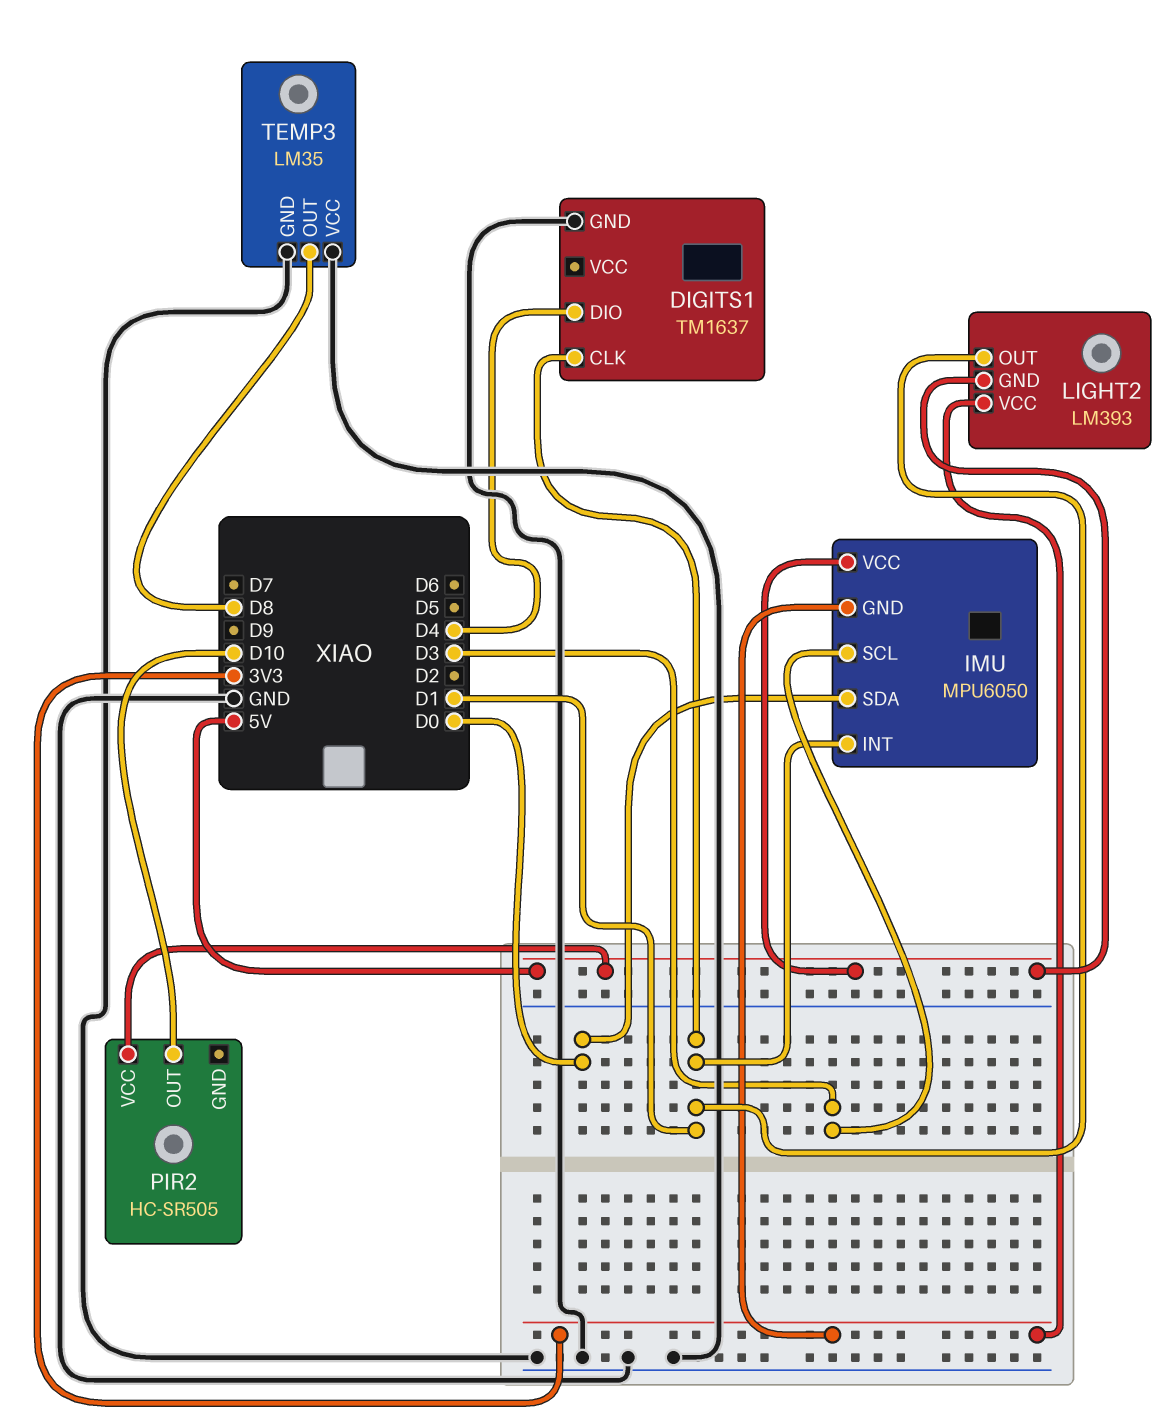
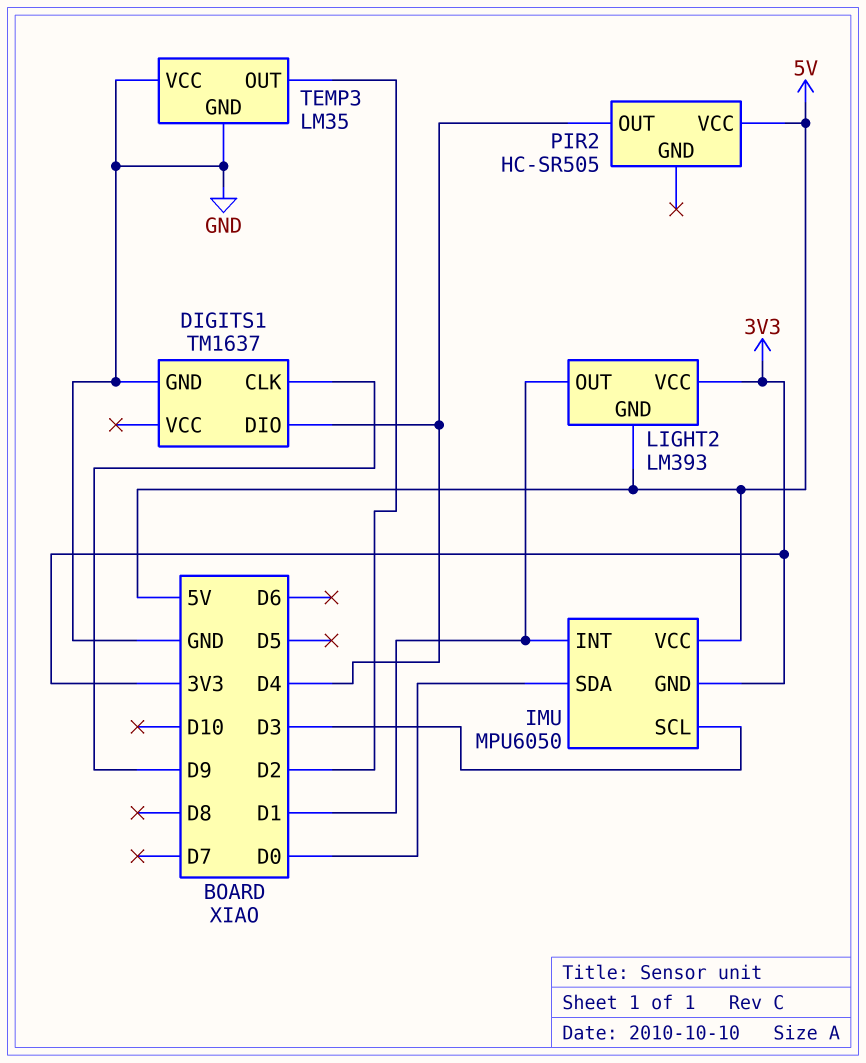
DIGITS1 pin CLK: D1 -> D9
PIR2 pin OUT: D10 -> D4
TEMP3 pin OUT: D8 -> D2

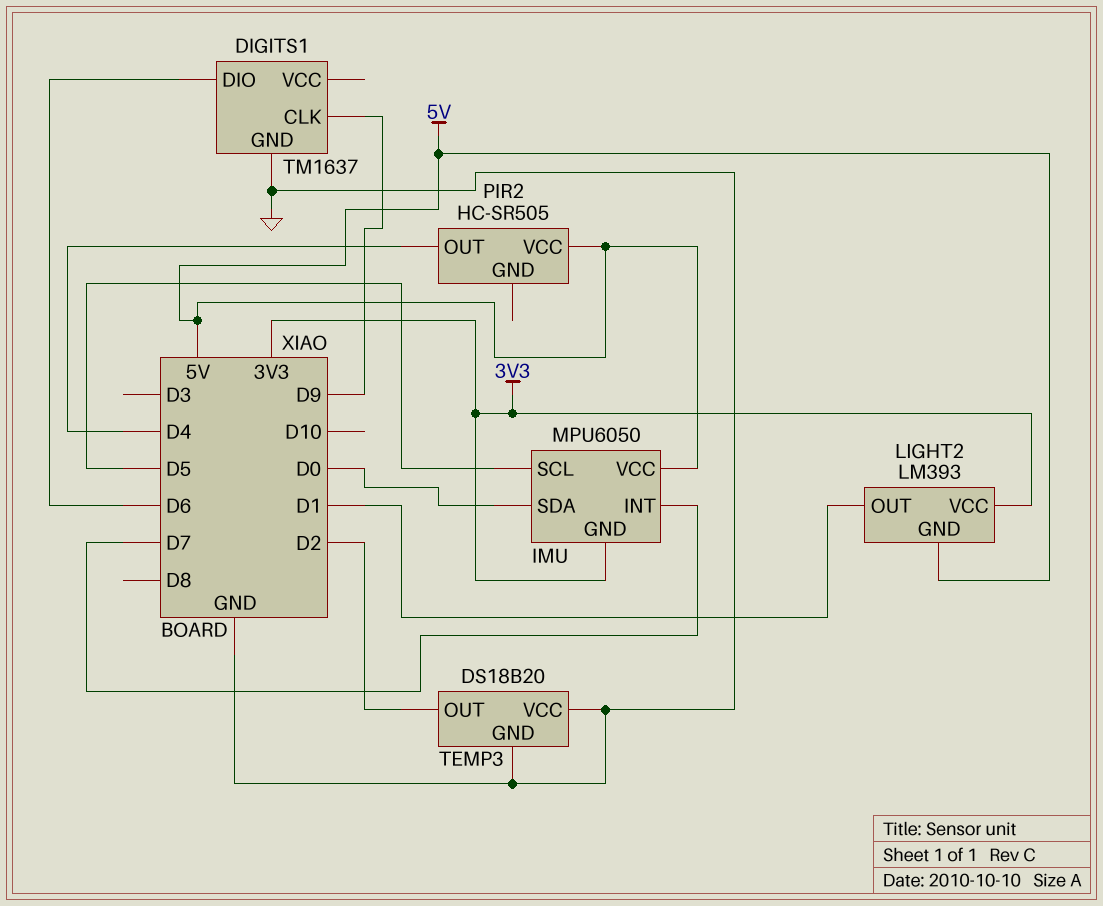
DIGITS1 pin DIO: D4 -> D6
IMU pin INT: D1 -> D7
IMU pin SCL: D3 -> D5
TEMP3: LM35 -> DS18B20

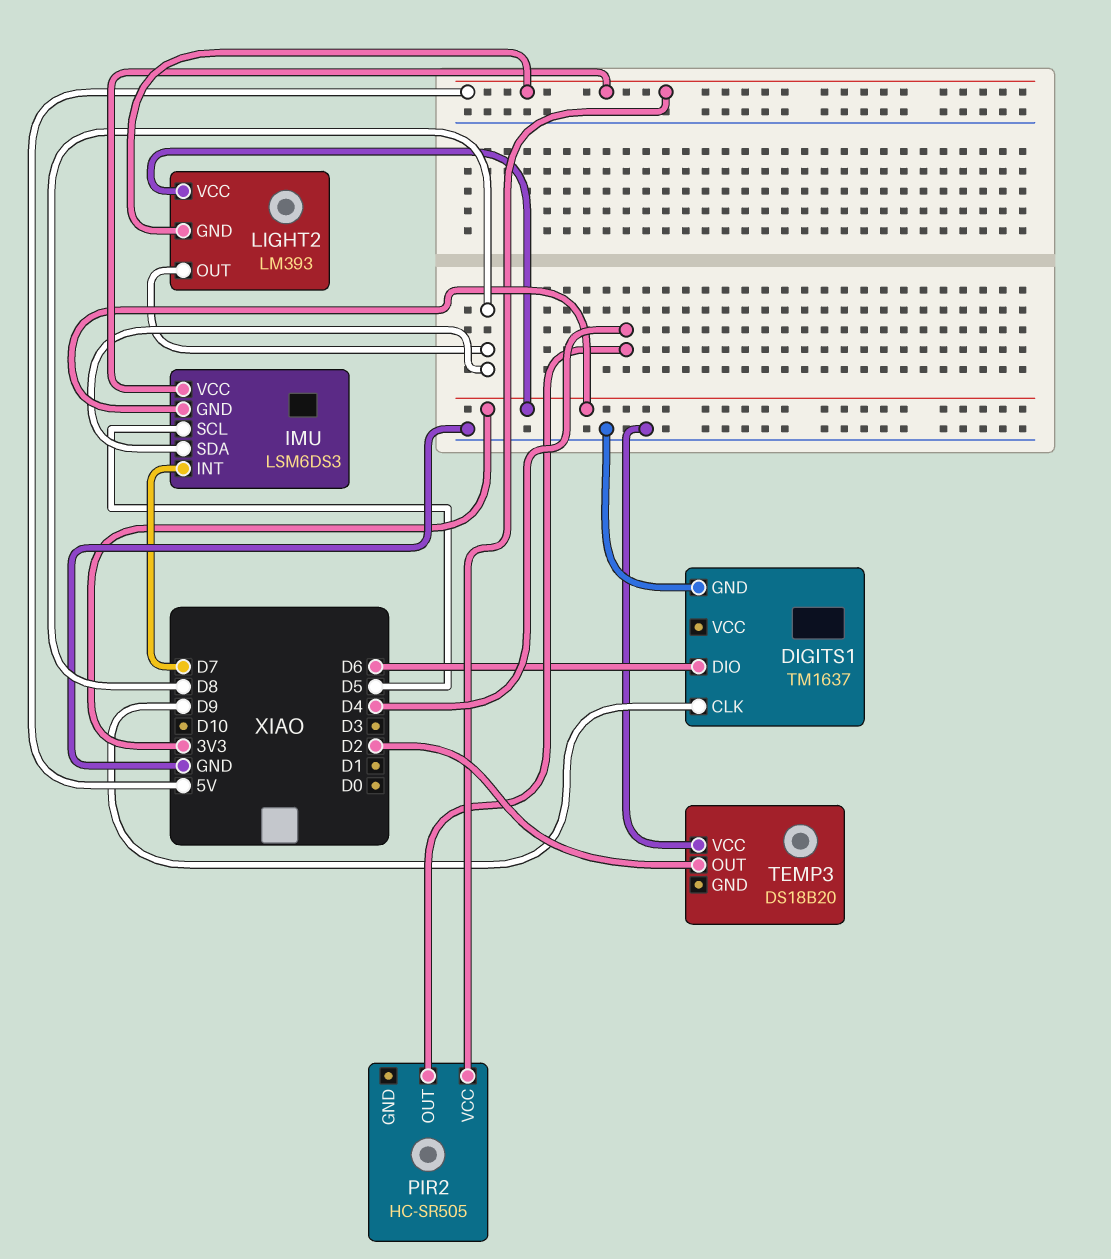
IMU: MPU6050 -> LSM6DS3
IMU pin SDA: D0 -> D8
LIGHT2 pin OUT: D1 -> D8
TEMP3 pin GND: GND -> none

